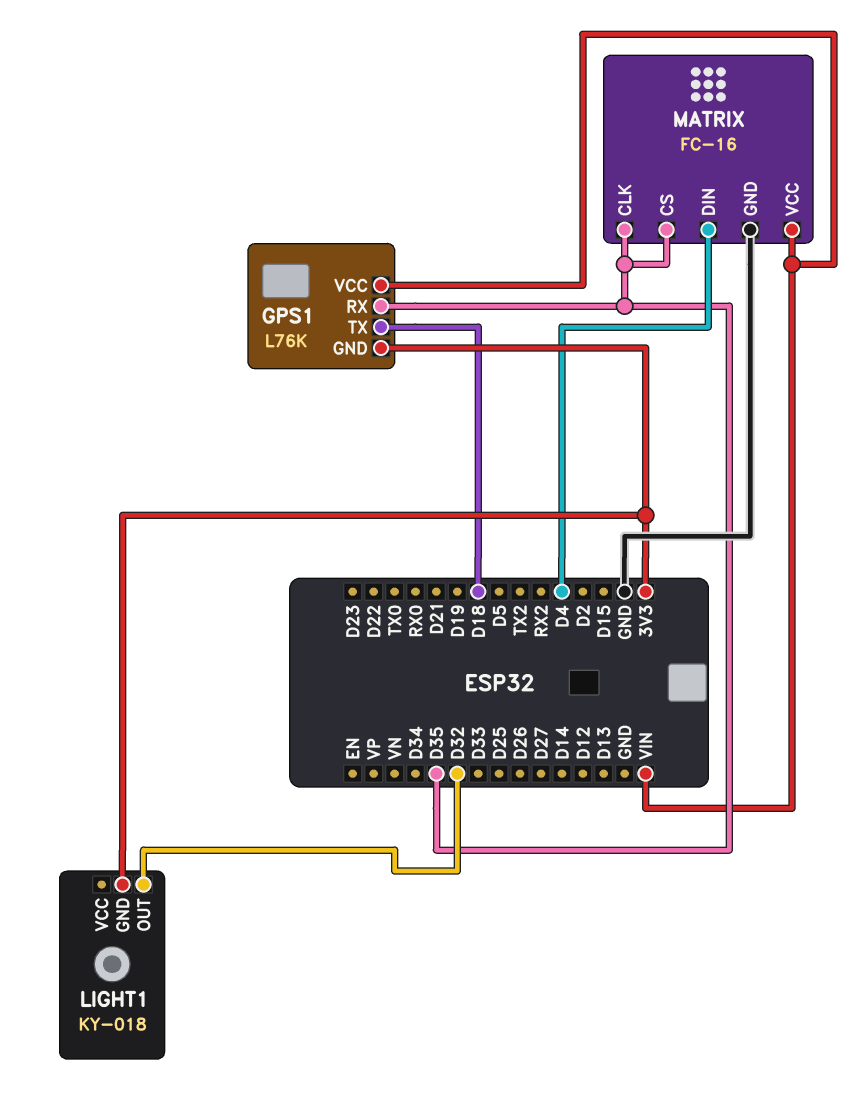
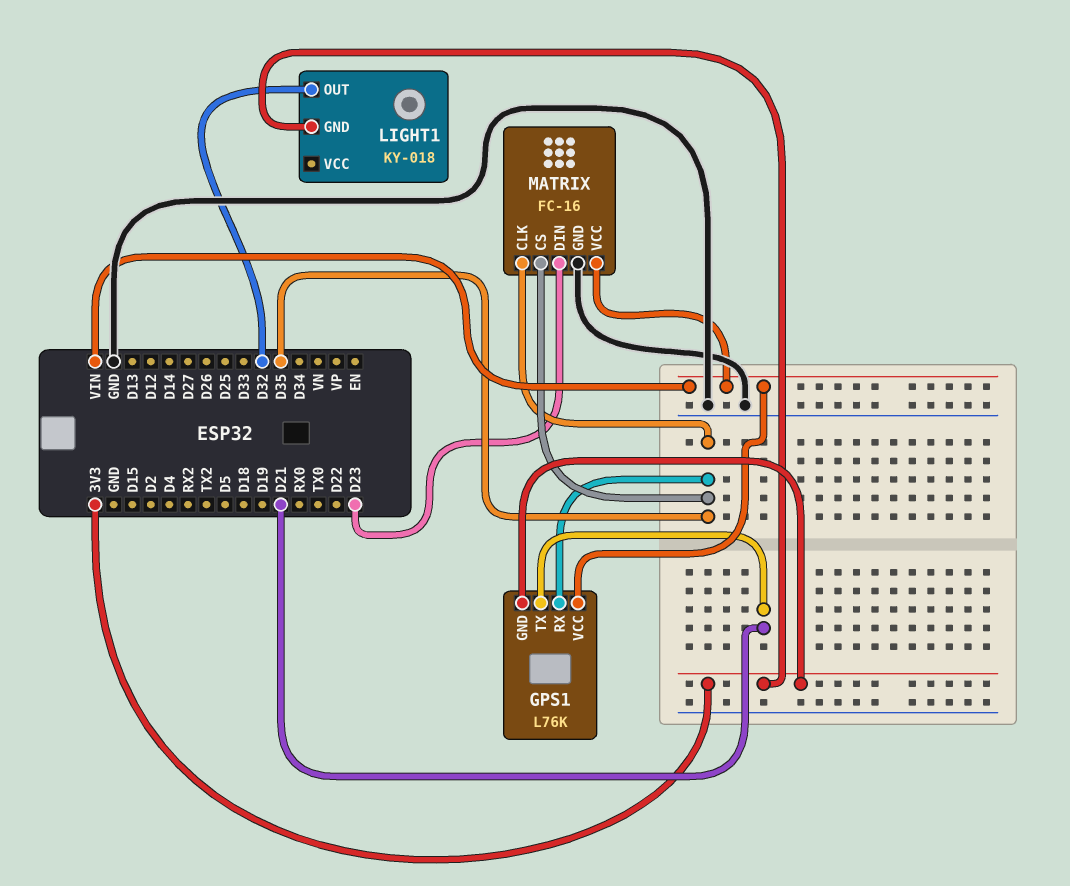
GPS1 pin TX: D18 -> D21
MATRIX pin DIN: D4 -> D23

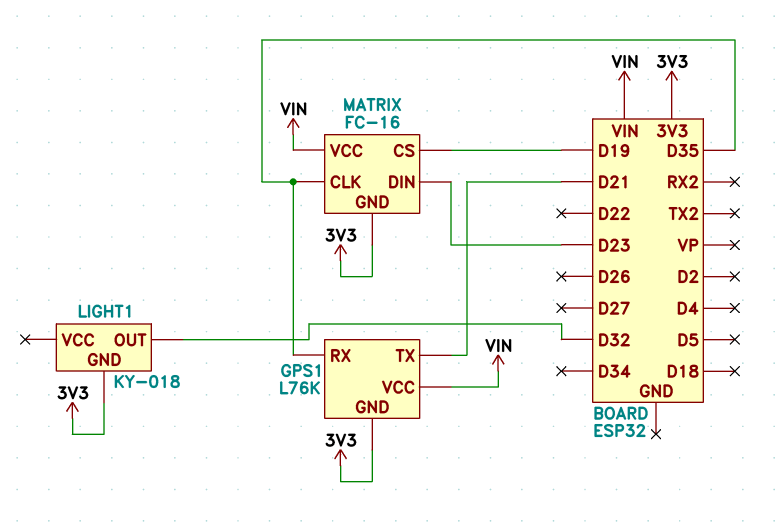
MATRIX pin CS: D35 -> D19
MATRIX pin GND: GND -> 3V3

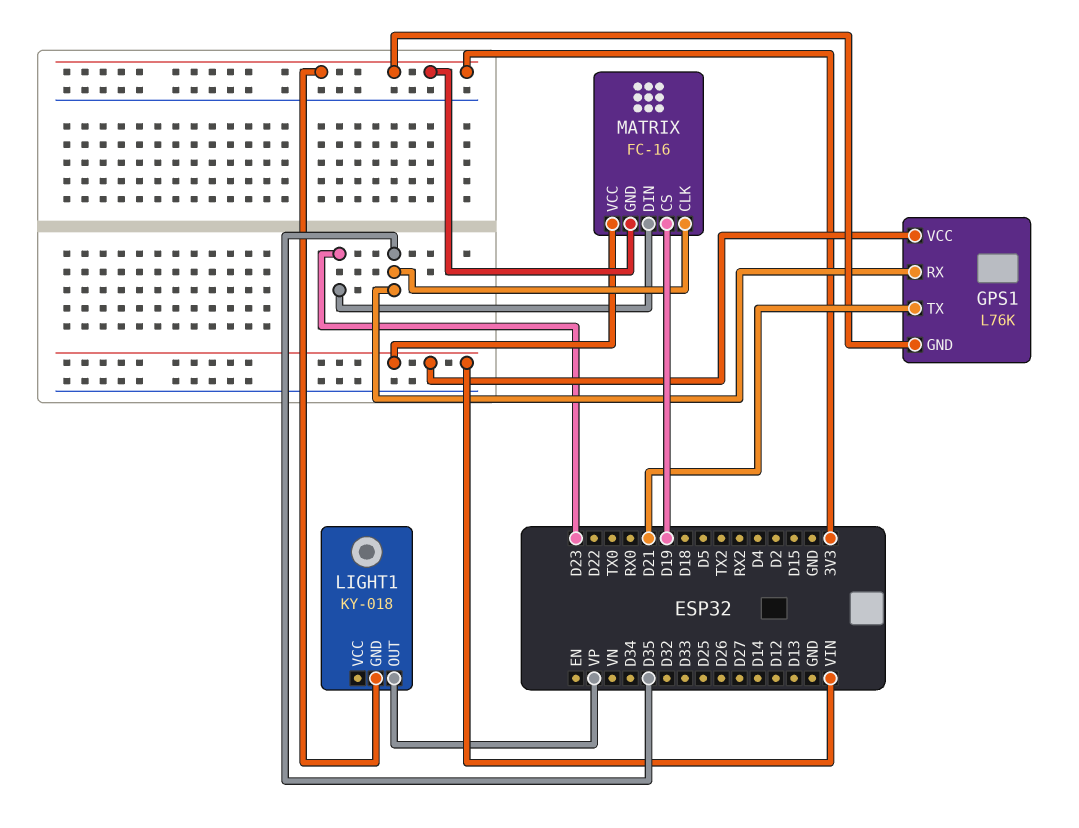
LIGHT1 pin OUT: D32 -> VP

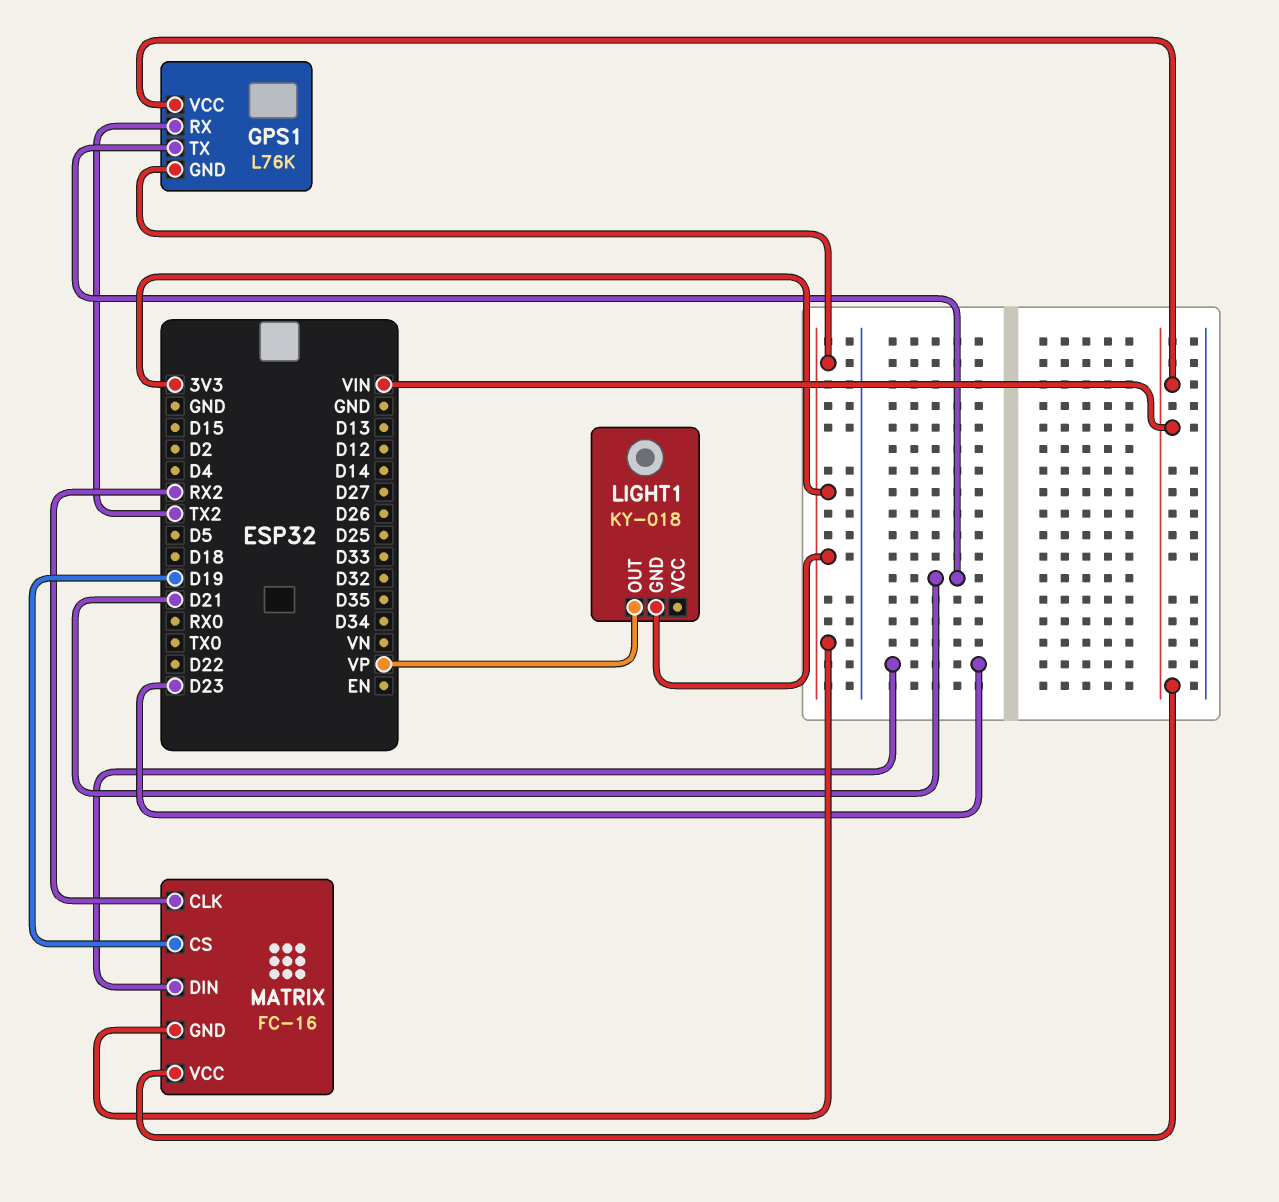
GPS1 pin RX: D35 -> TX2
MATRIX pin CLK: D35 -> RX2

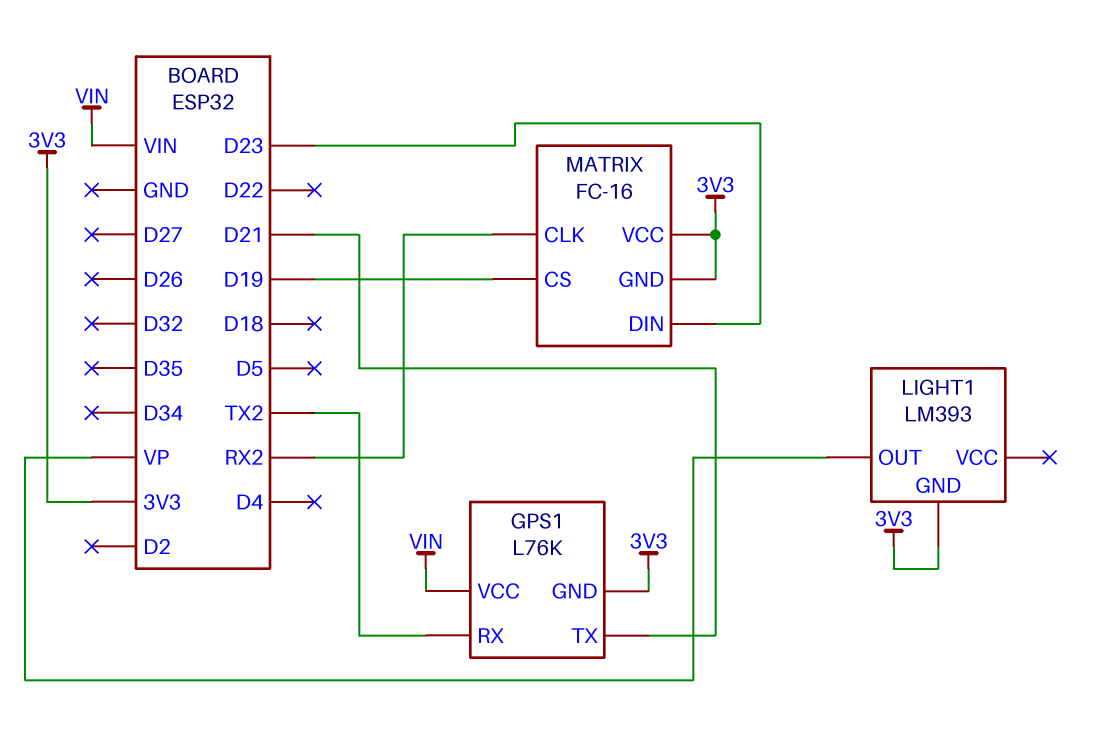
LIGHT1: KY-018 -> LM393
MATRIX pin VCC: VIN -> 3V3

